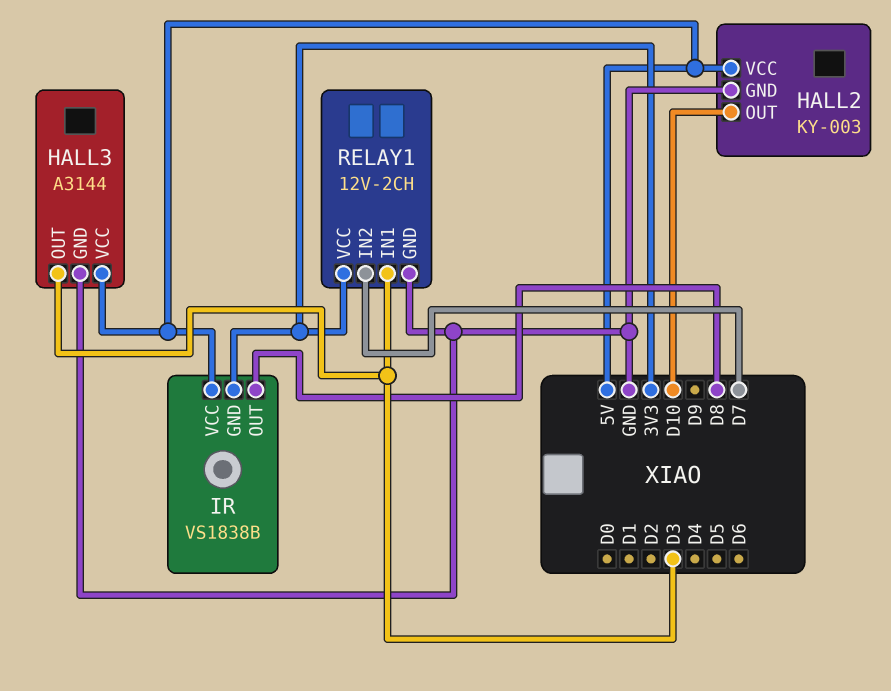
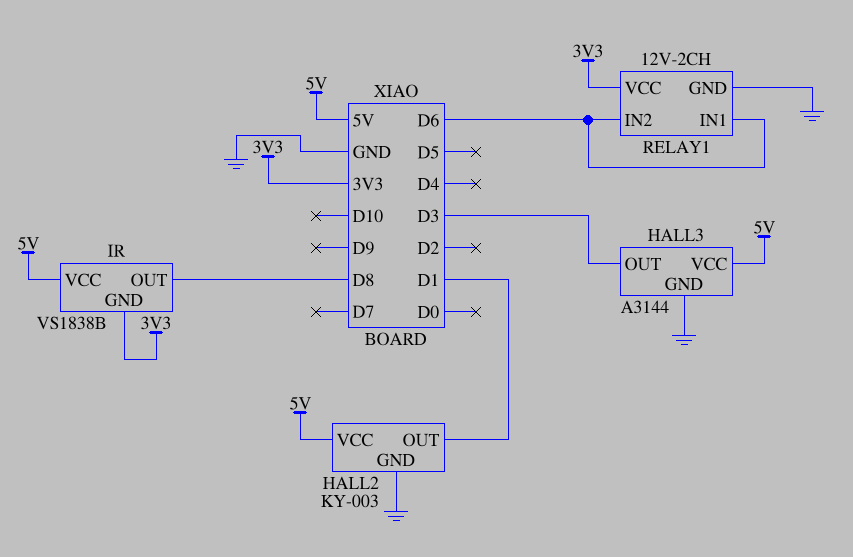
HALL2 pin OUT: D10 -> D1
RELAY1 pin IN1: D3 -> D6
RELAY1 pin IN2: D7 -> D6

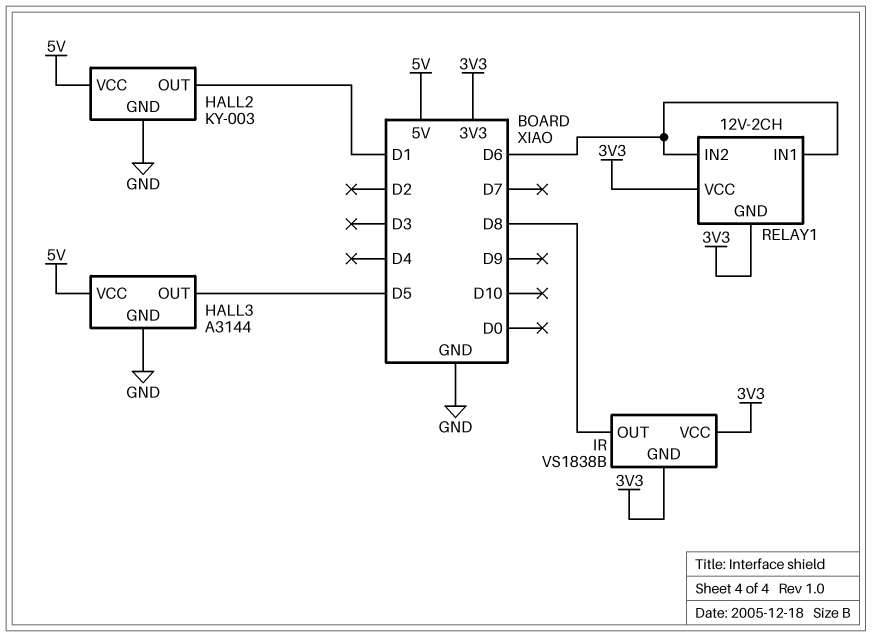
HALL3 pin OUT: D3 -> D5
IR pin VCC: 5V -> 3V3
RELAY1 pin GND: GND -> 3V3

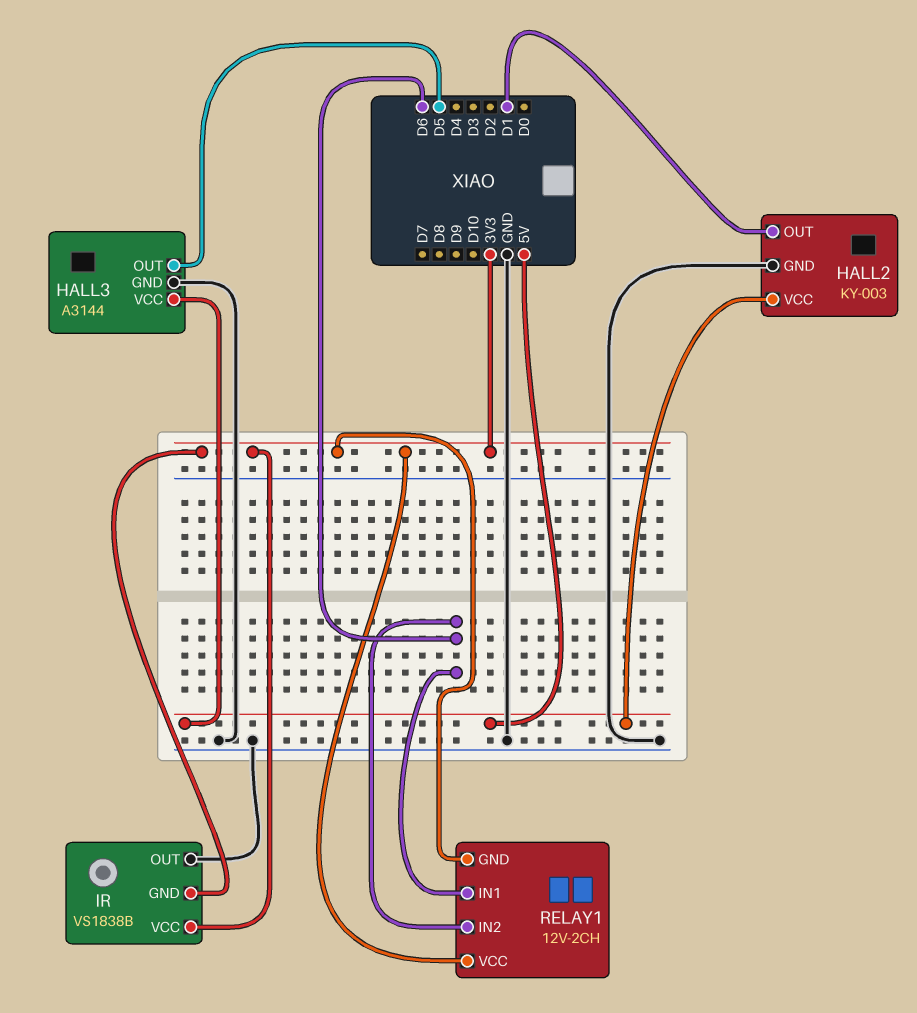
IR pin OUT: D8 -> GND

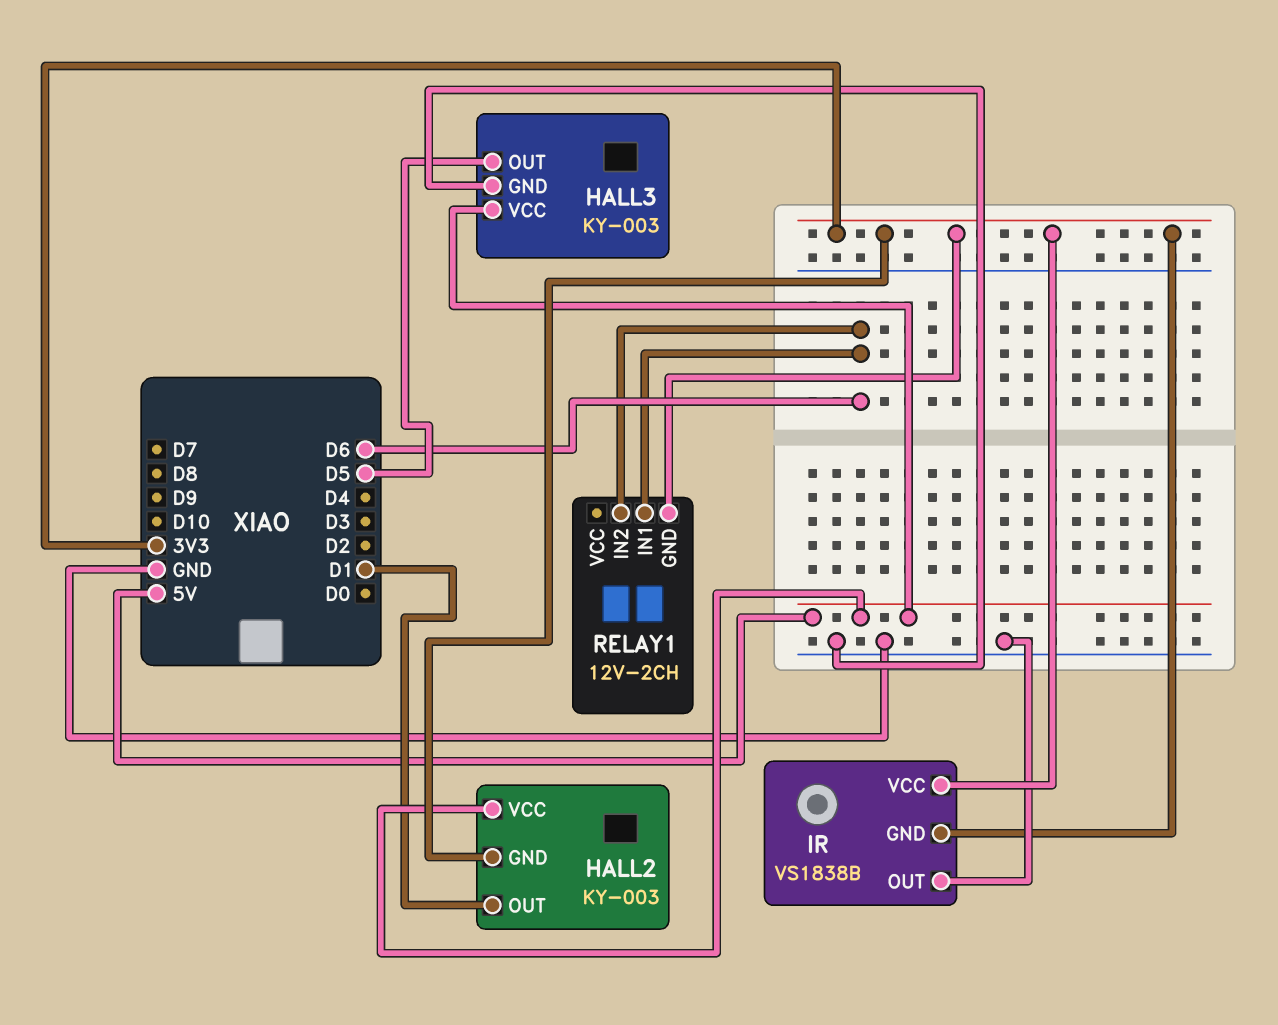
HALL2 pin GND: GND -> 3V3
HALL3: A3144 -> KY-003
RELAY1 pin VCC: 3V3 -> none

